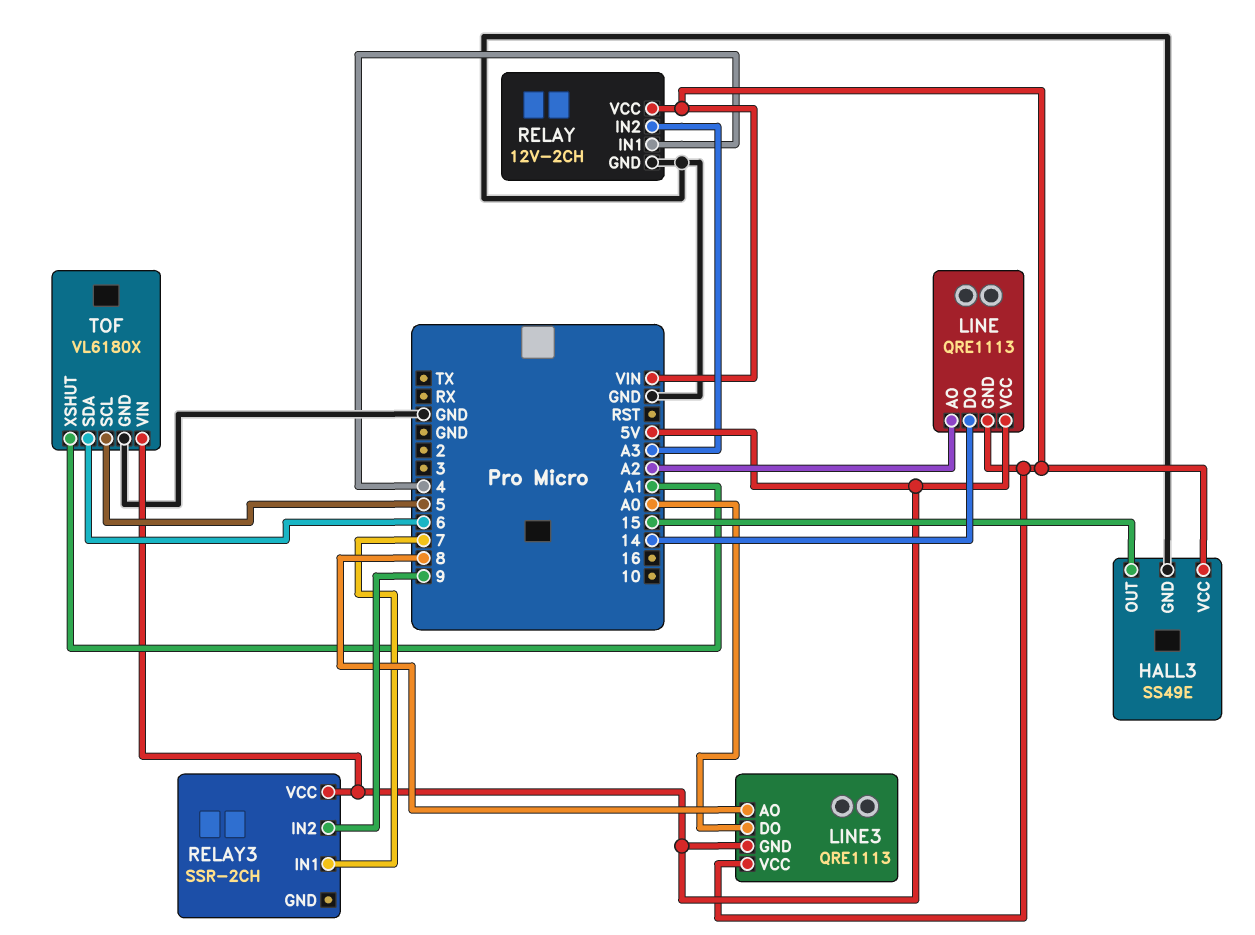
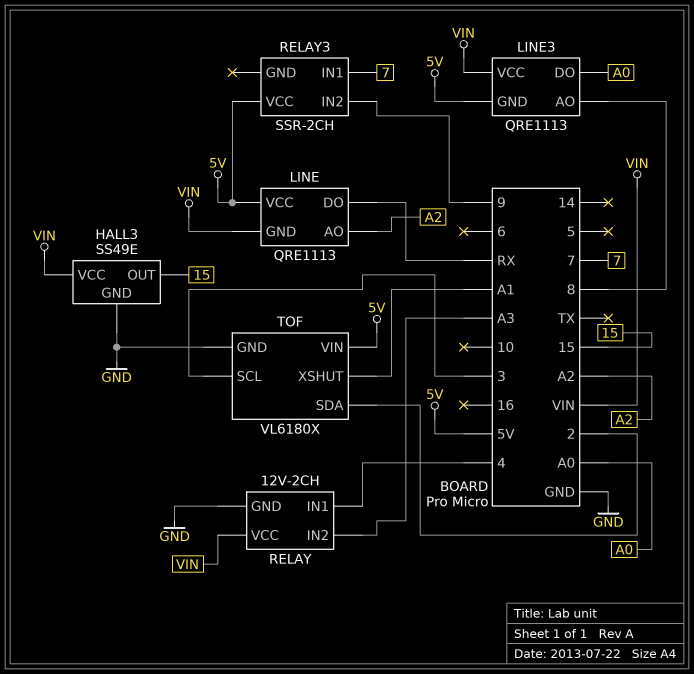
LINE pin DO: 14 -> RX
TOF pin SCL: 5 -> 3
TOF pin SDA: 6 -> 2

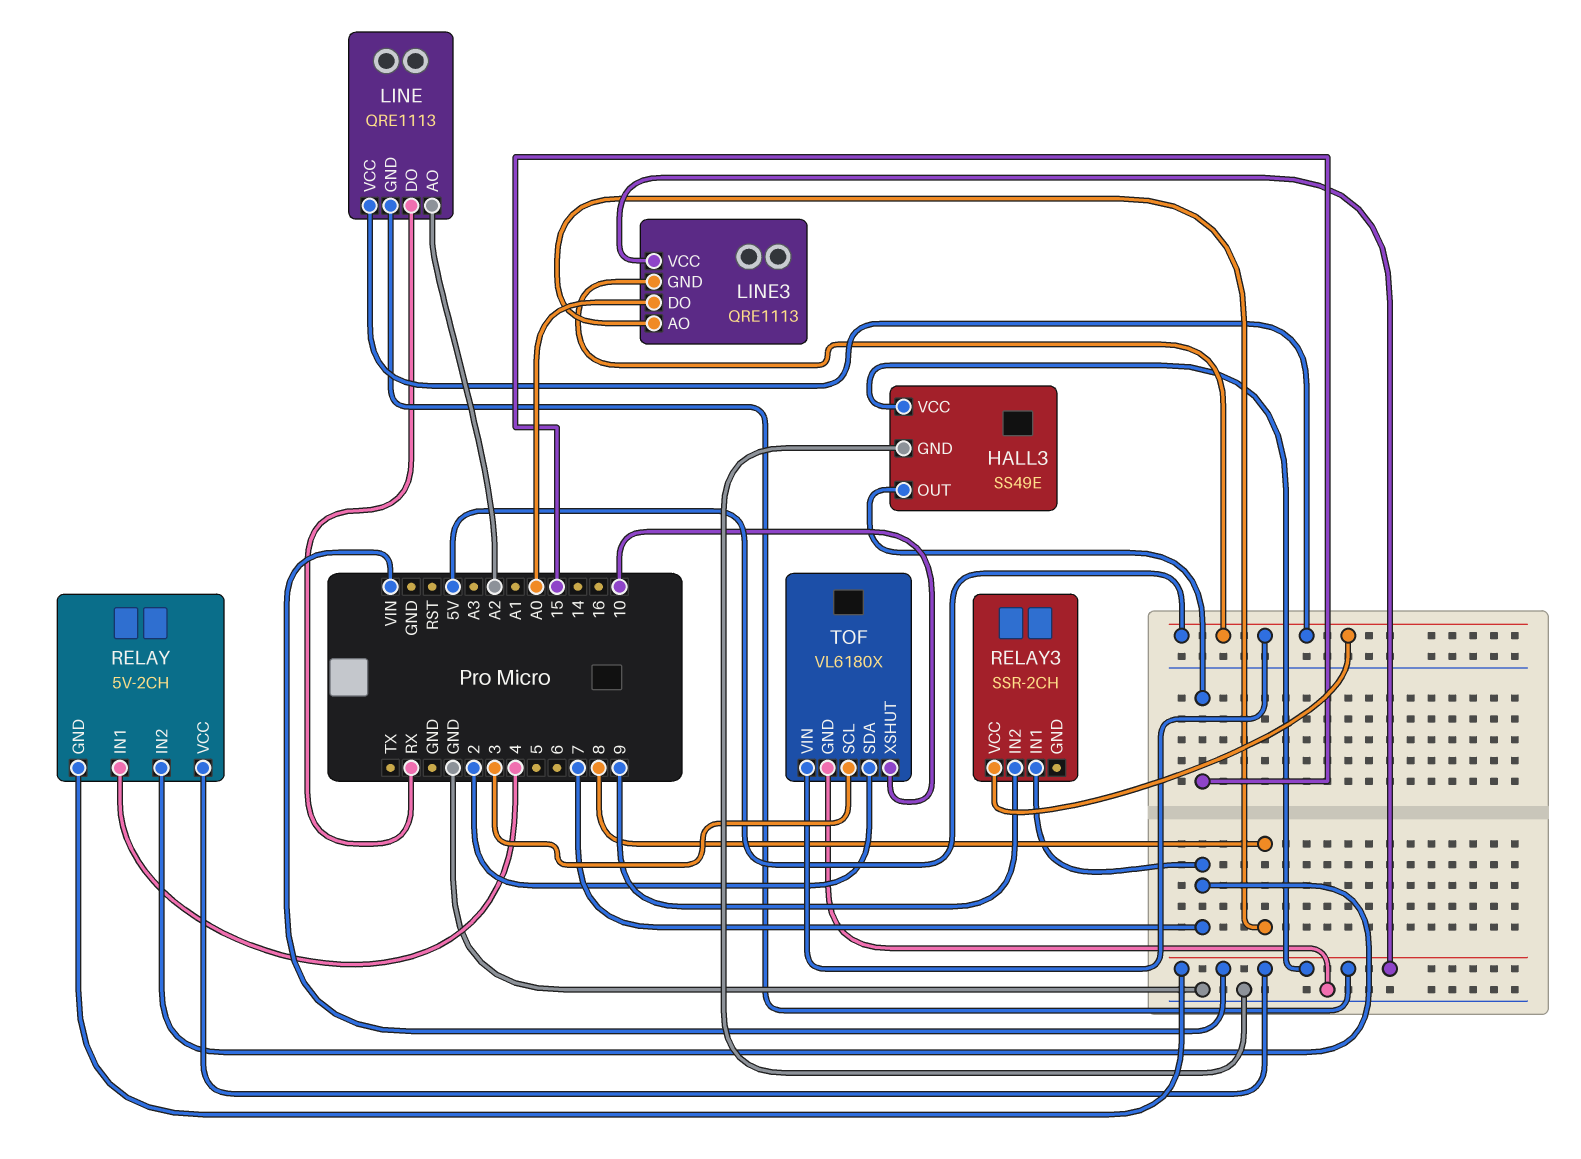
RELAY: 12V-2CH -> 5V-2CH
RELAY pin GND: GND -> VIN
RELAY pin IN2: A3 -> 7
TOF pin XSHUT: A1 -> 10

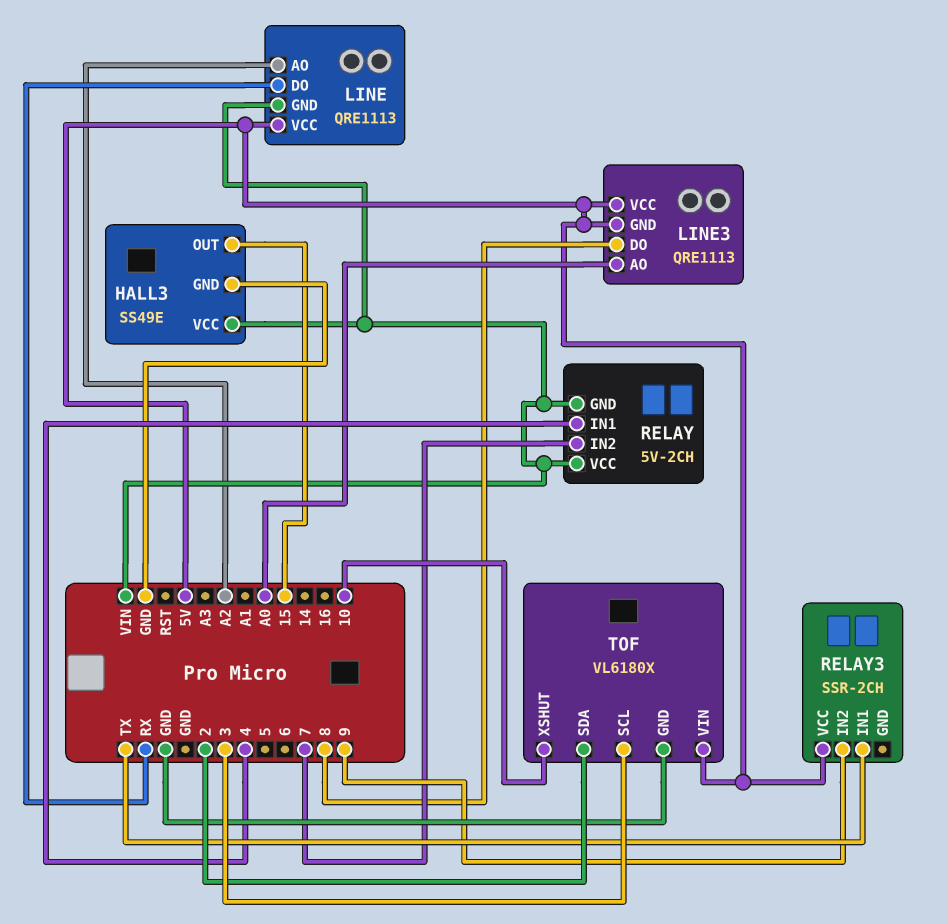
LINE3 pin AO: 8 -> A0
LINE3 pin DO: A0 -> 8
LINE3 pin VCC: VIN -> 5V
RELAY3 pin IN1: 7 -> TX

